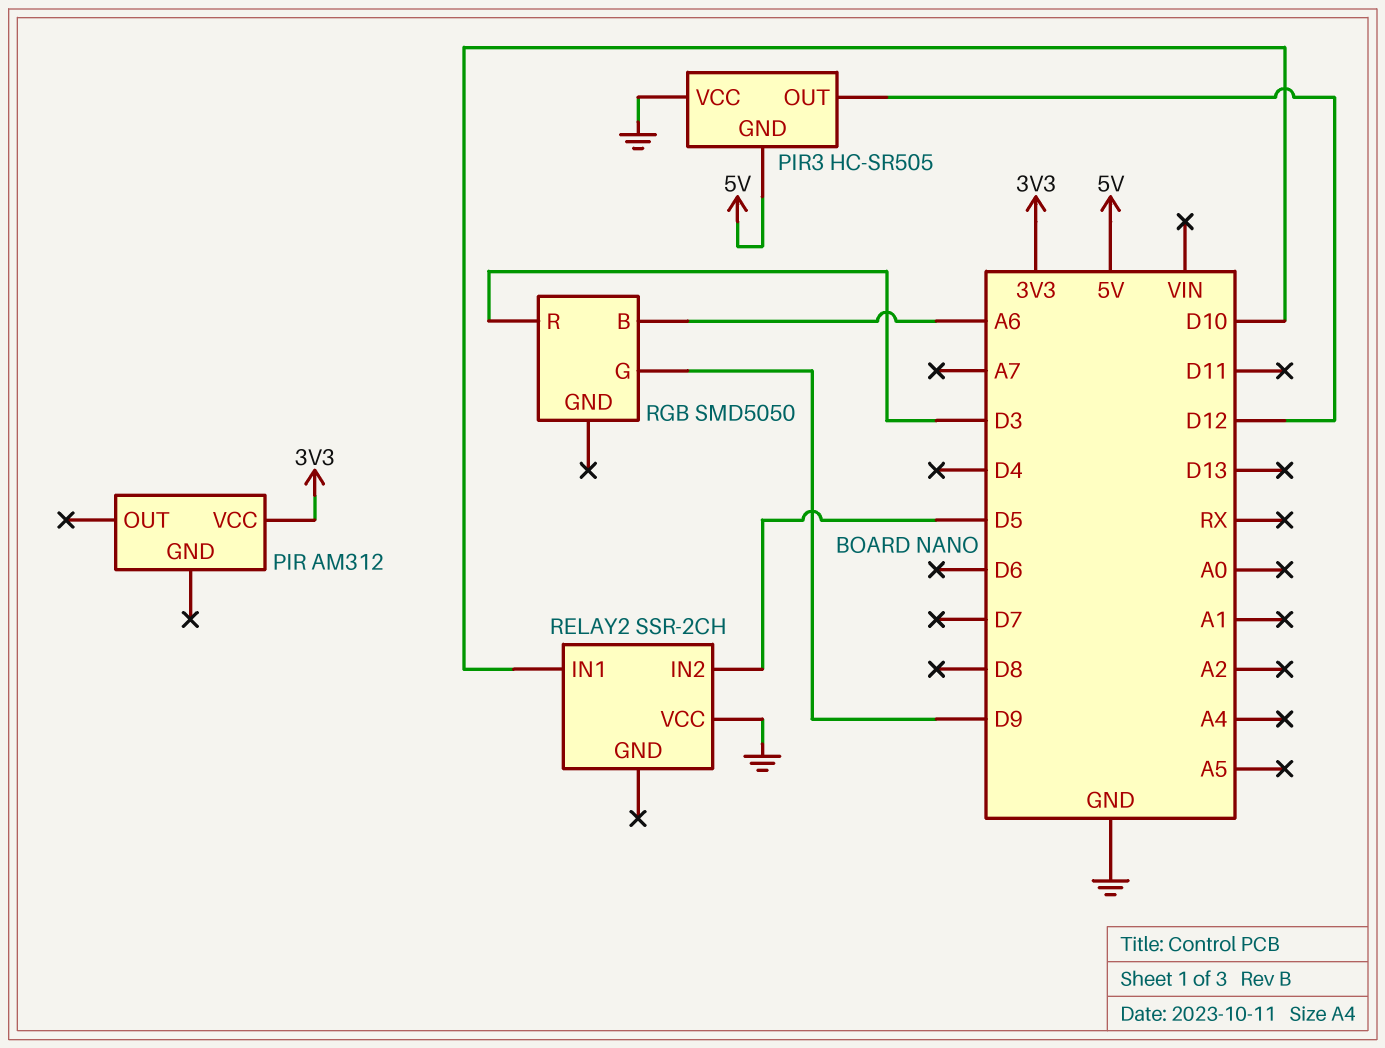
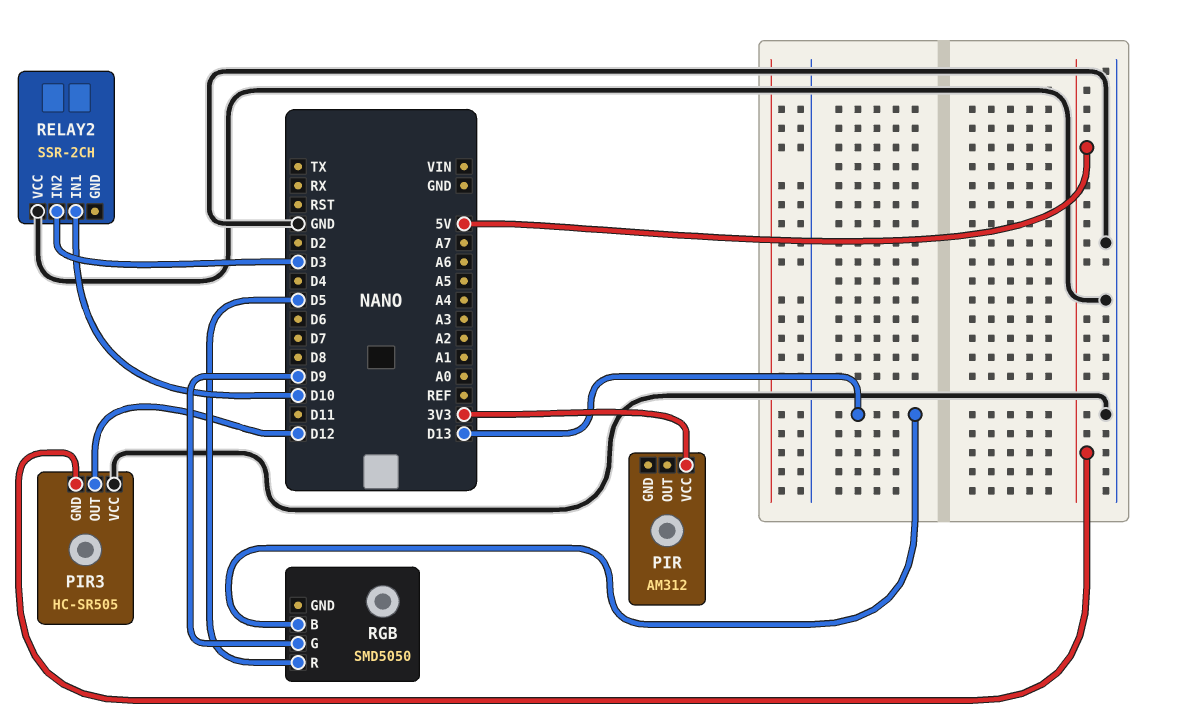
RELAY2 pin IN2: D5 -> D3
RGB pin B: A6 -> D13
RGB pin R: D3 -> D5

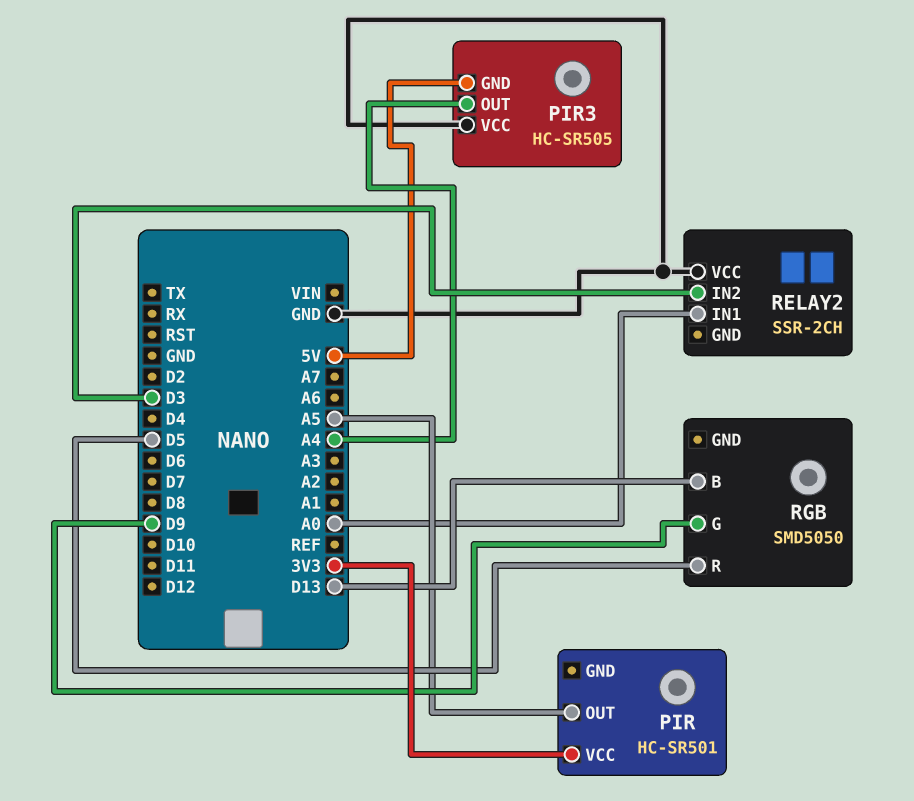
PIR: AM312 -> HC-SR501
PIR pin OUT: none -> A5
PIR3 pin OUT: D12 -> A4
RELAY2 pin IN1: D10 -> A0

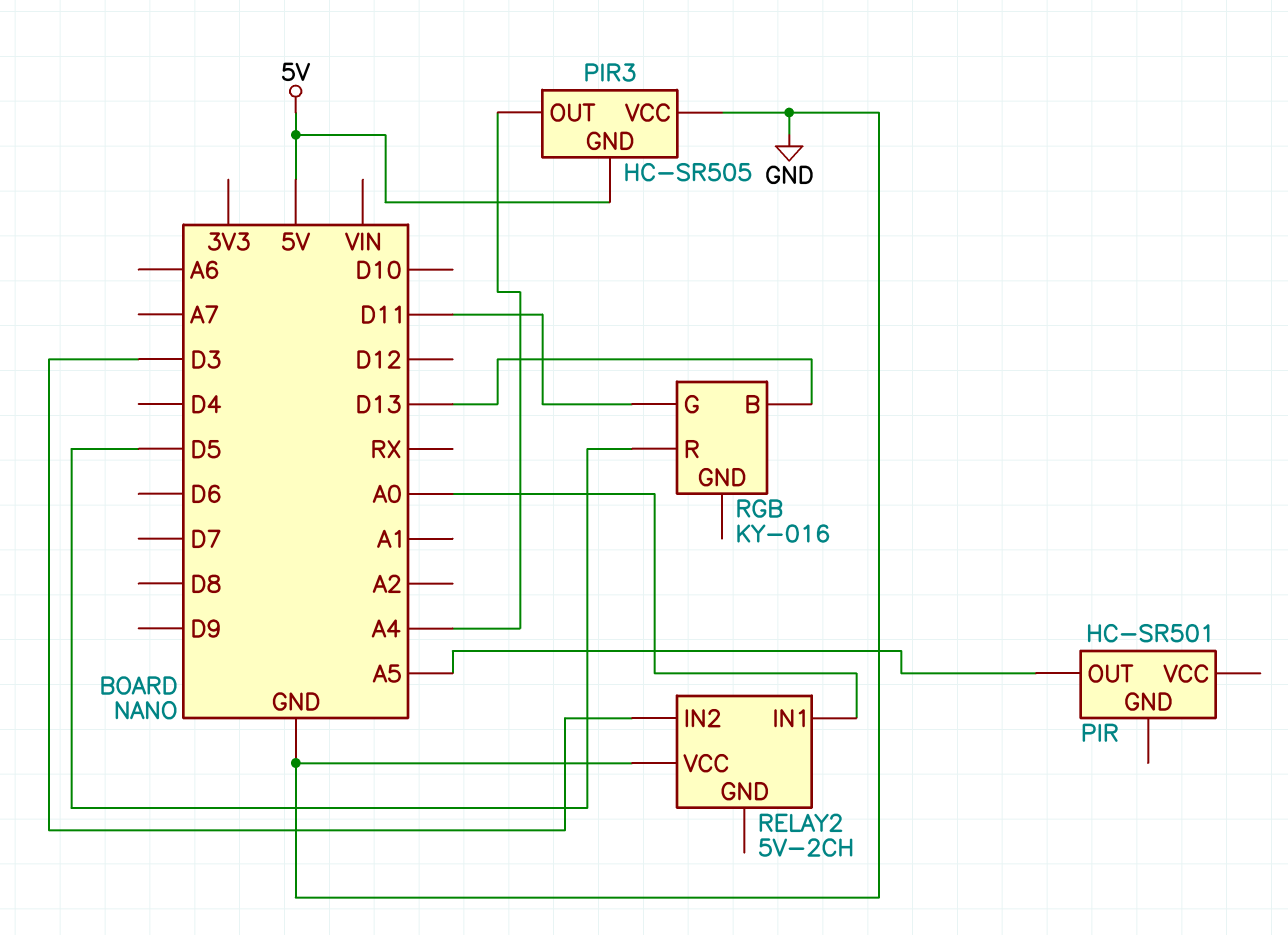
PIR pin VCC: 3V3 -> none
RELAY2: SSR-2CH -> 5V-2CH
RGB: SMD5050 -> KY-016
RGB pin G: D9 -> D11

